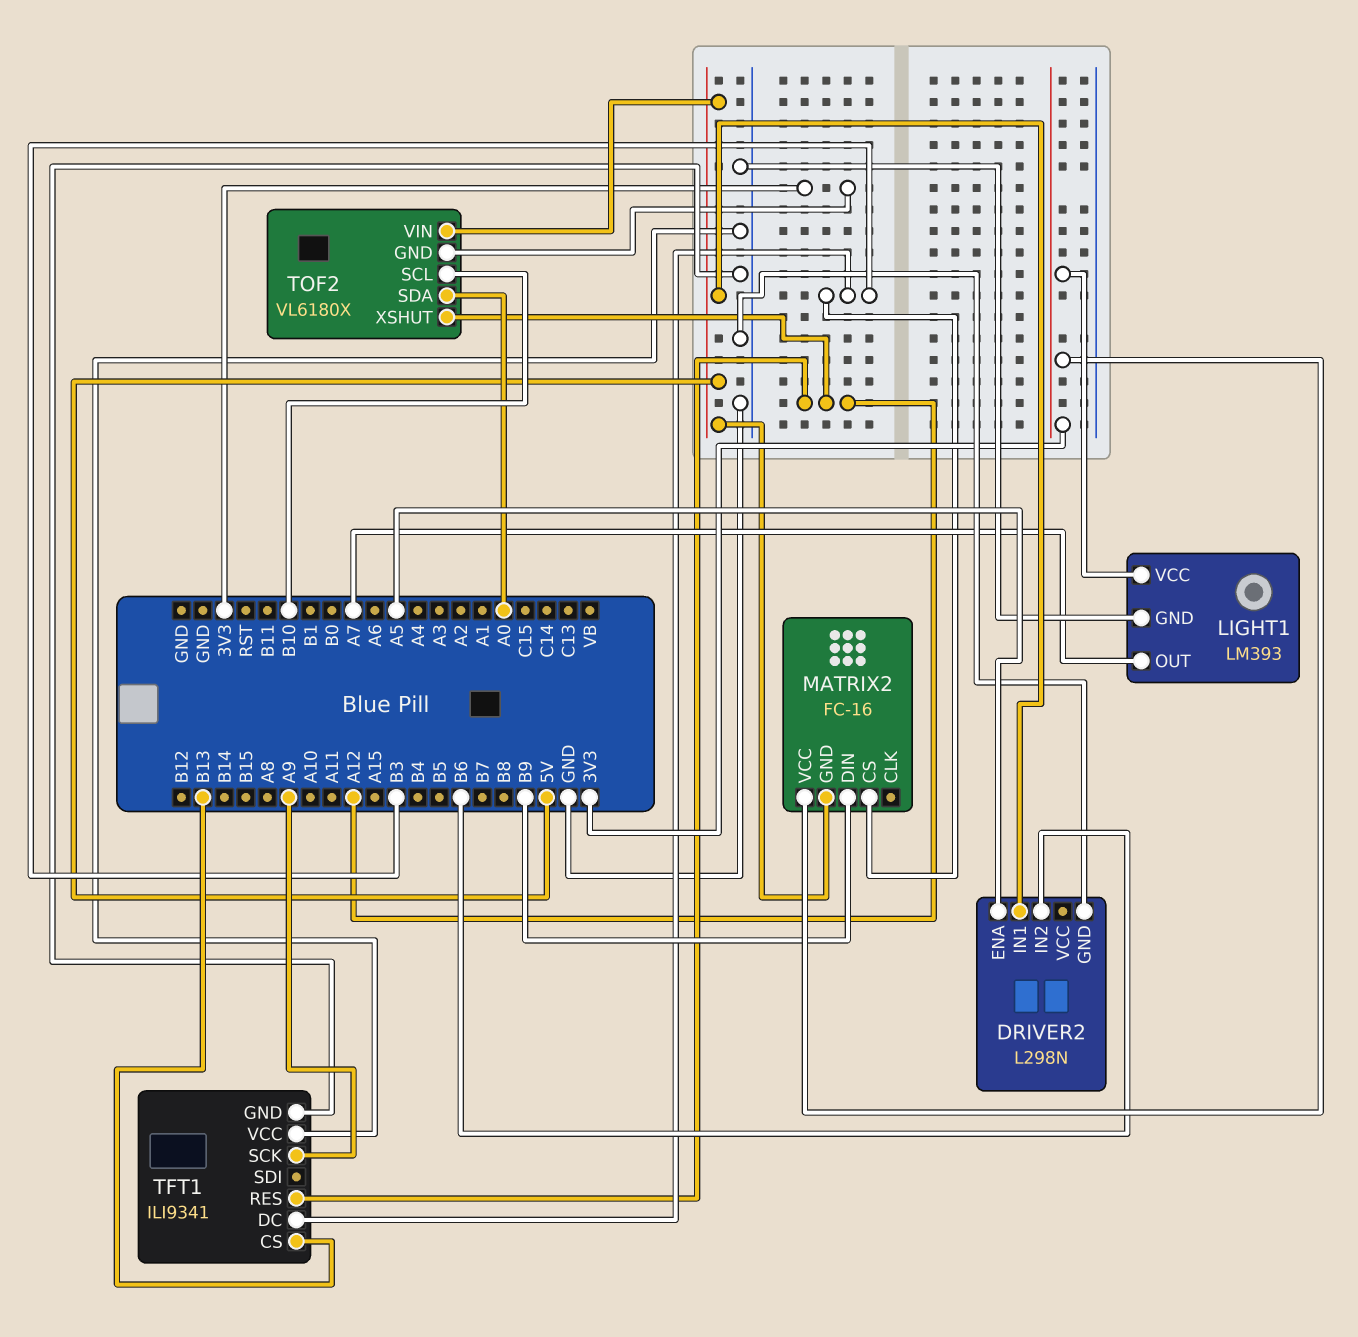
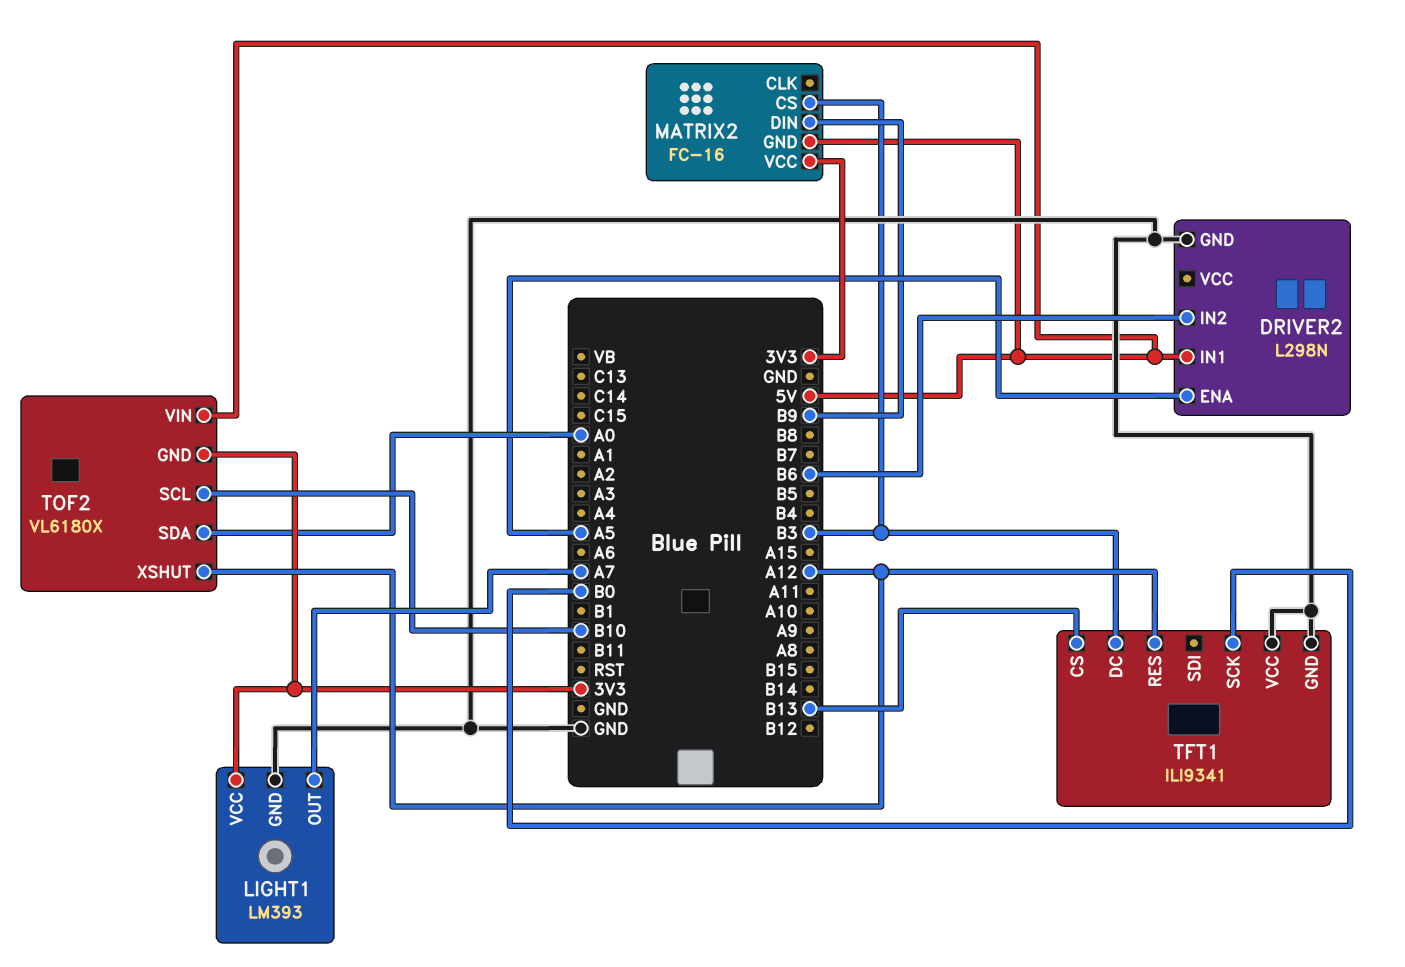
TFT1 pin SCK: A9 -> B0

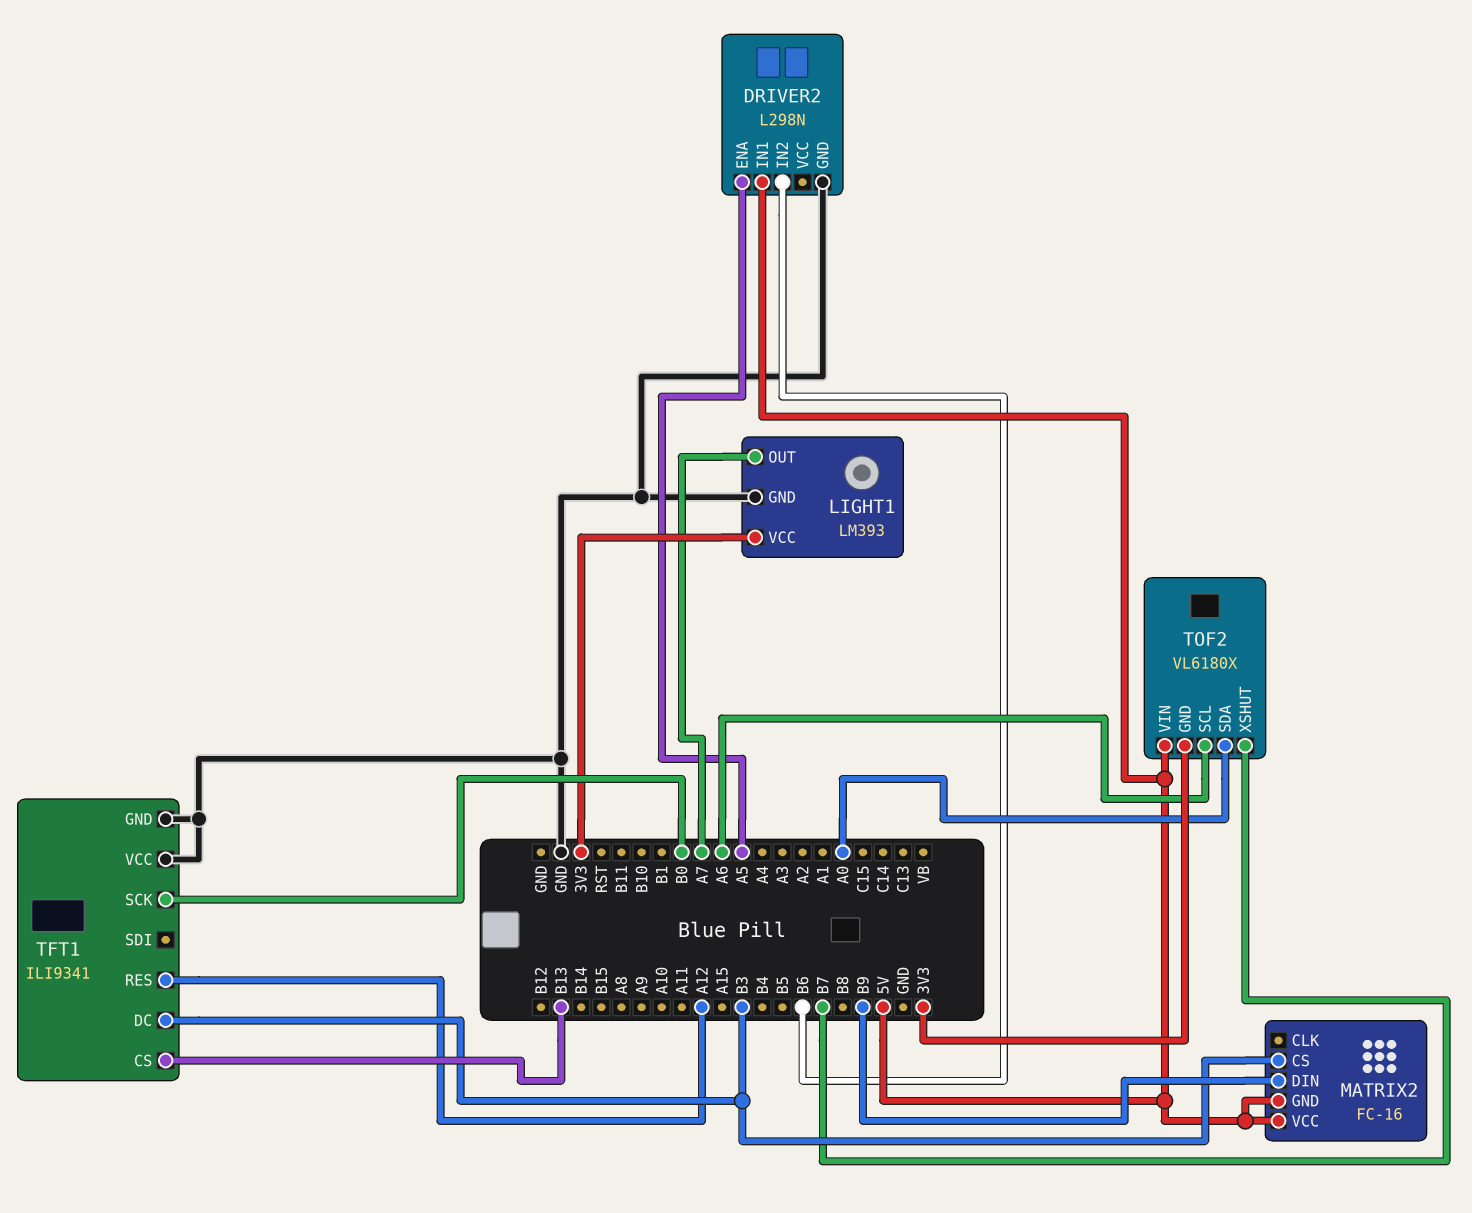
MATRIX2 pin VCC: 3V3 -> 5V
TOF2 pin SCL: B10 -> A6
TOF2 pin XSHUT: A12 -> B7

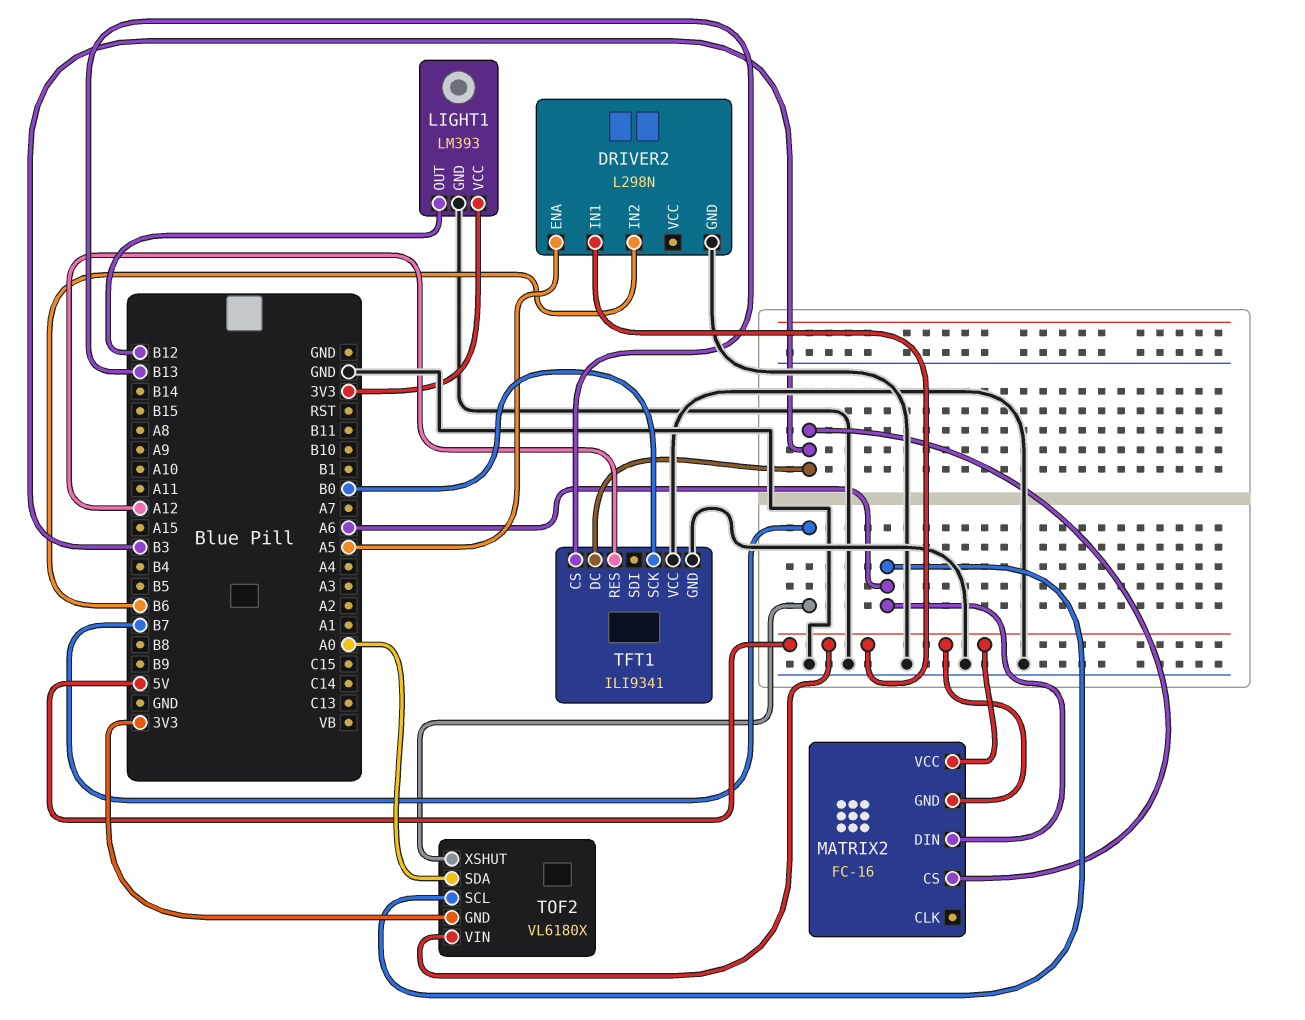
LIGHT1 pin OUT: A7 -> B12
MATRIX2 pin DIN: B9 -> A6

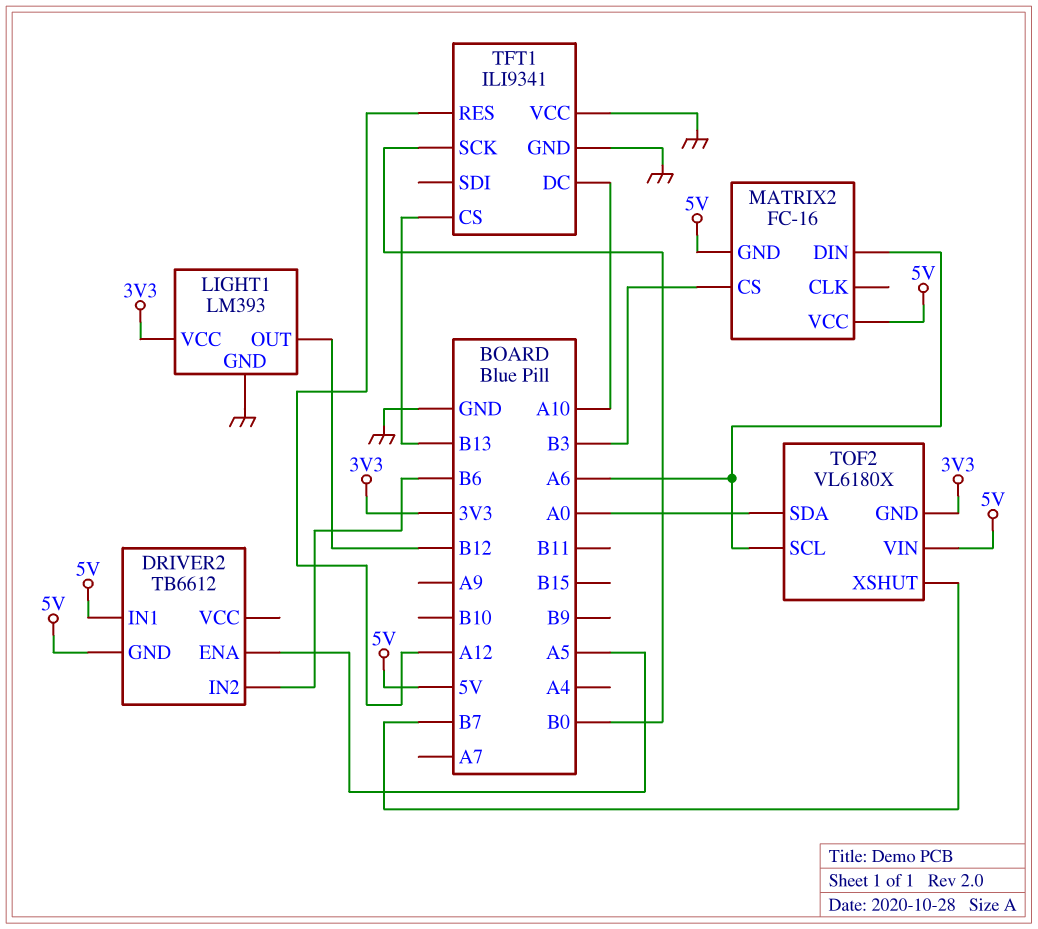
DRIVER2: L298N -> TB6612
DRIVER2 pin GND: GND -> 5V
TFT1 pin DC: B3 -> A10

